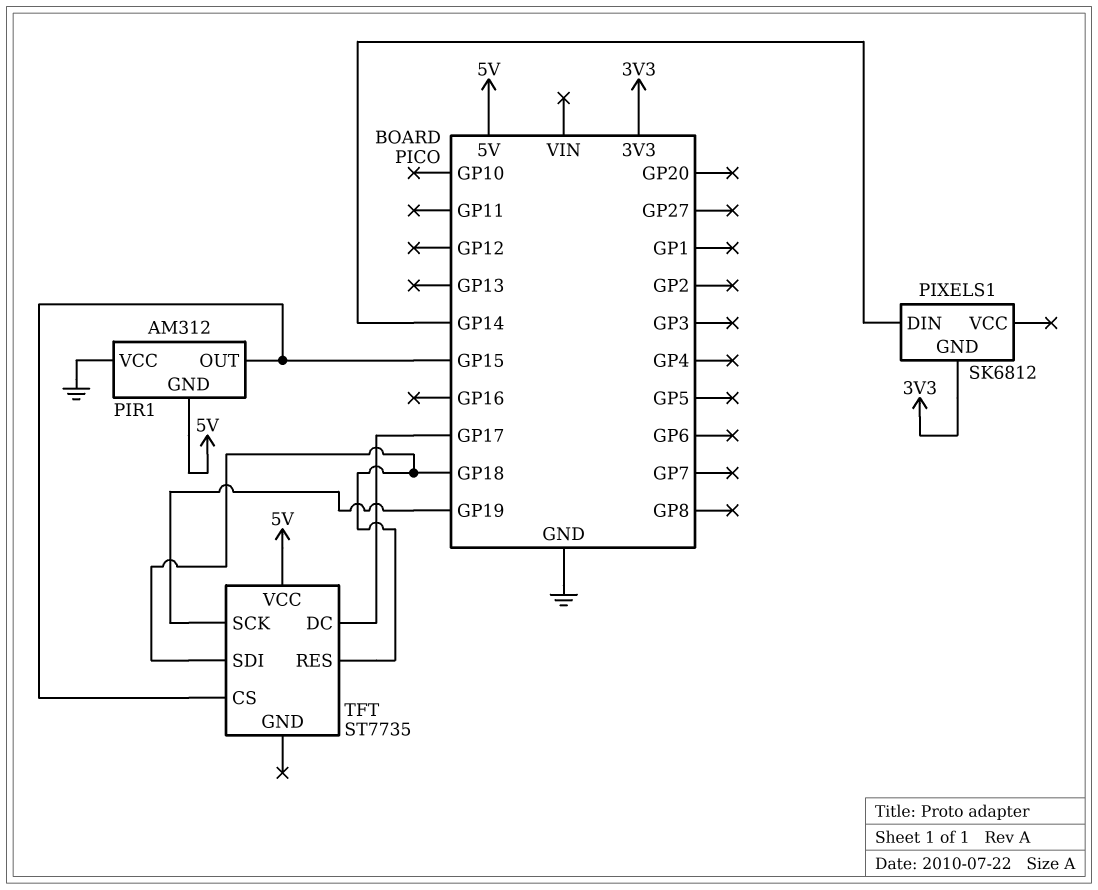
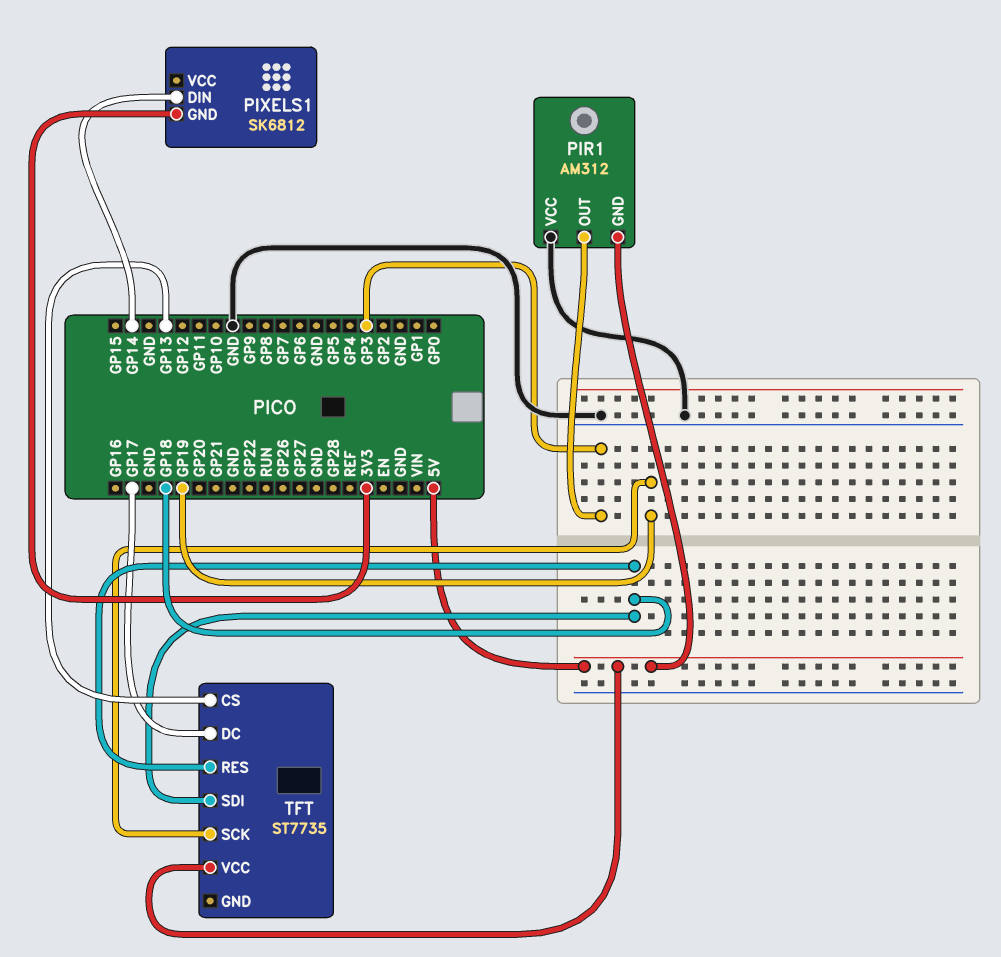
PIR1 pin OUT: GP15 -> GP3
TFT pin CS: GP15 -> GP13

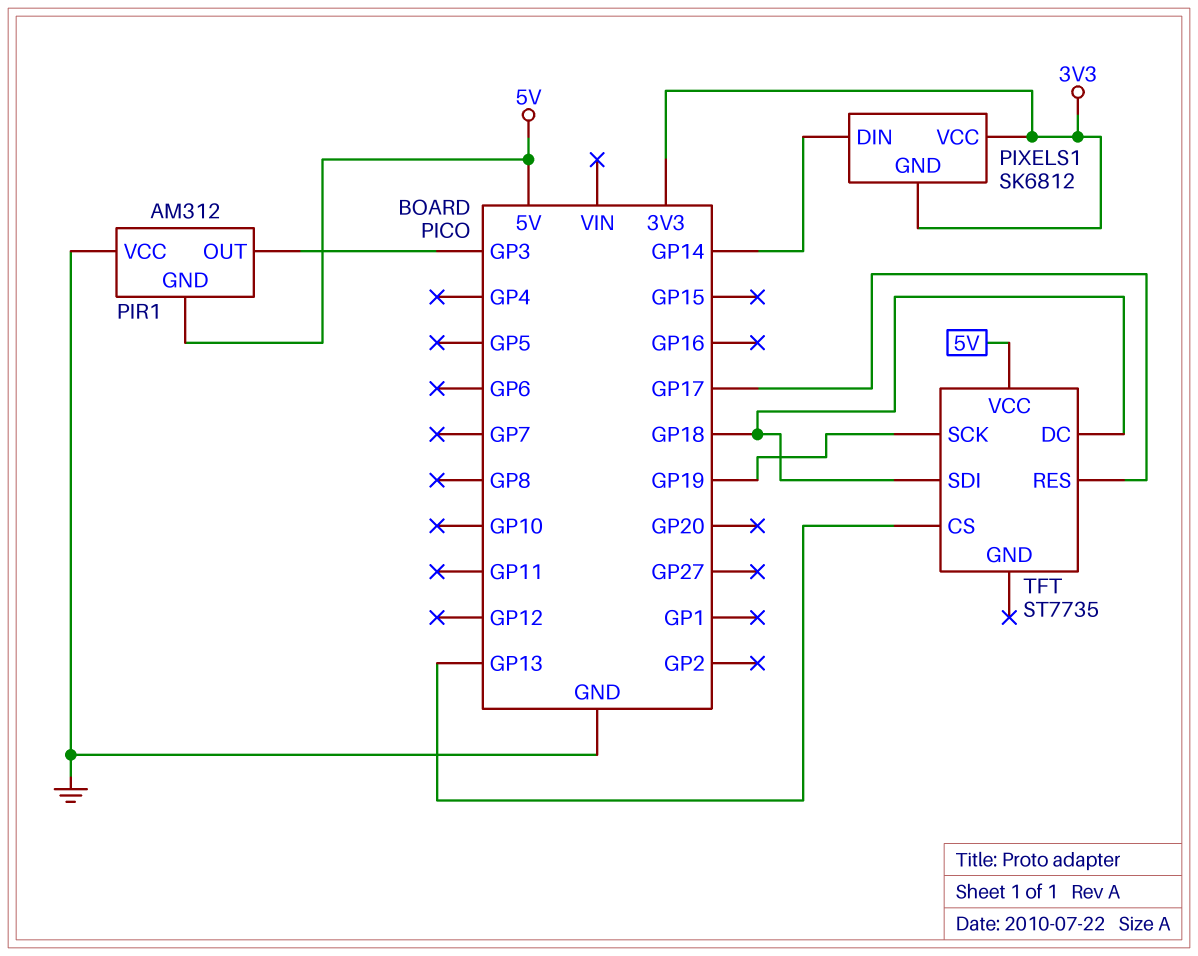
PIXELS1 pin VCC: none -> 3V3
TFT pin DC: GP17 -> GP18
TFT pin RES: GP18 -> GP17

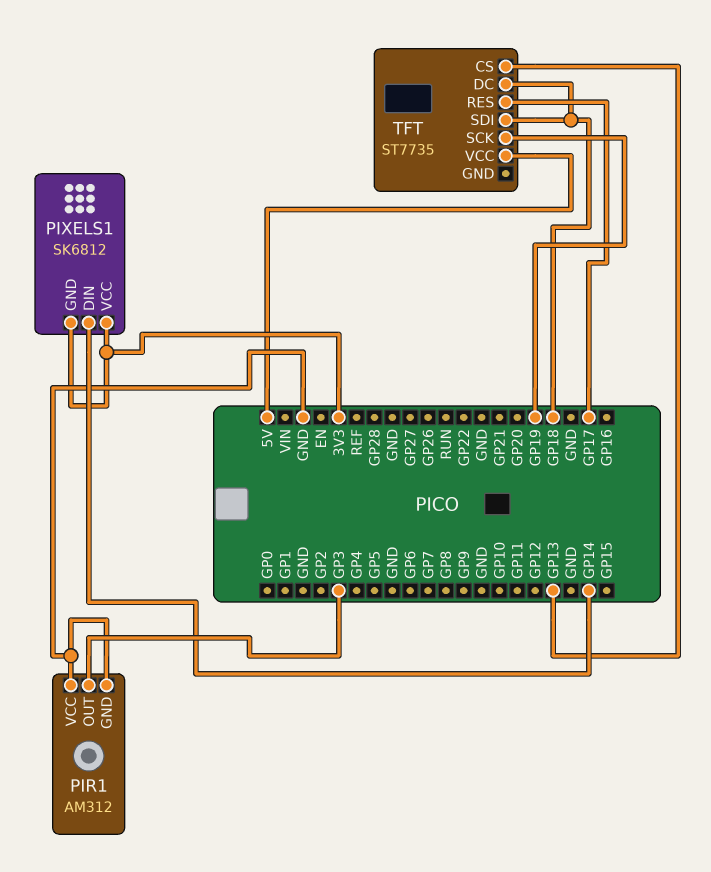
PIR1 pin GND: 5V -> GND

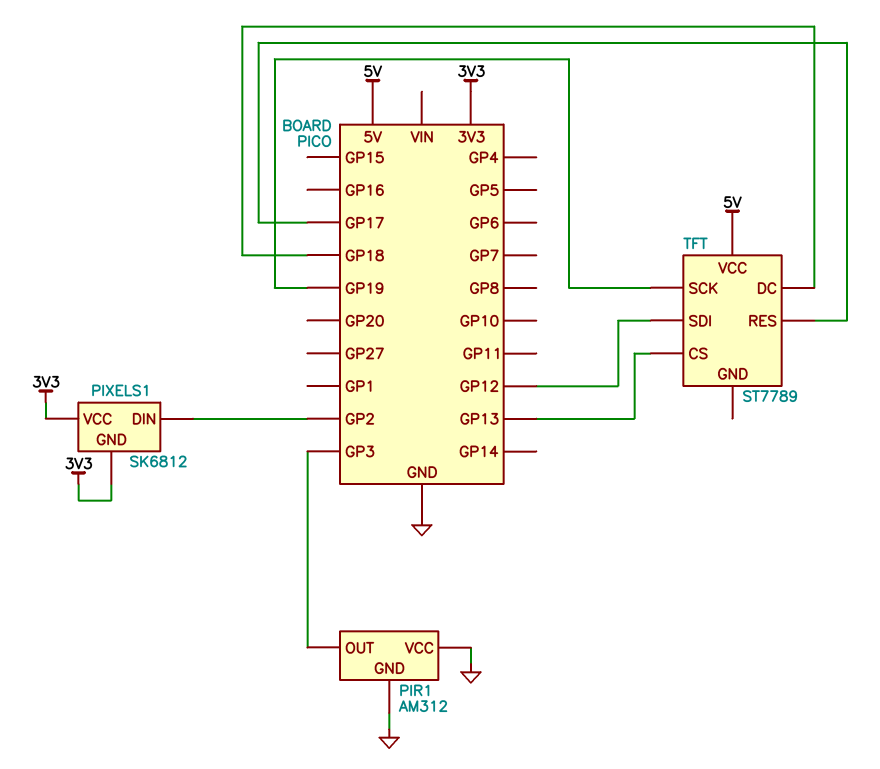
PIXELS1 pin DIN: GP14 -> GP2
TFT: ST7735 -> ST7789
TFT pin SDI: GP18 -> GP12

